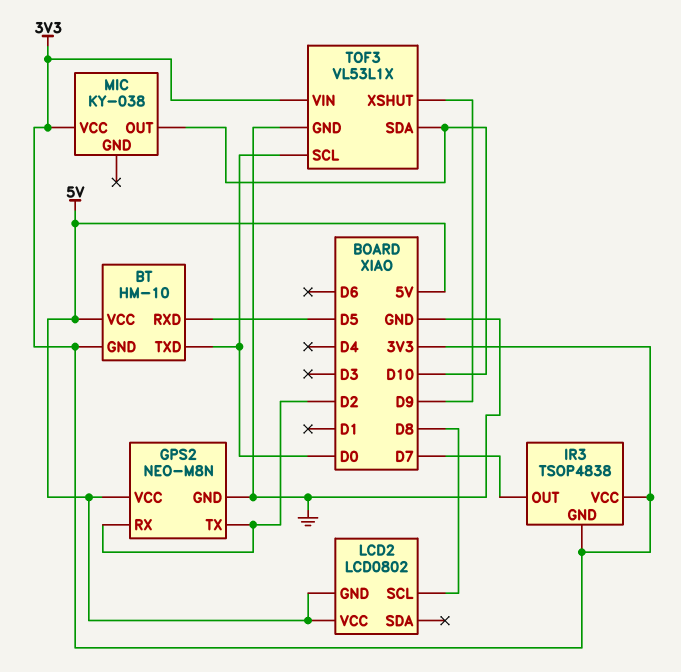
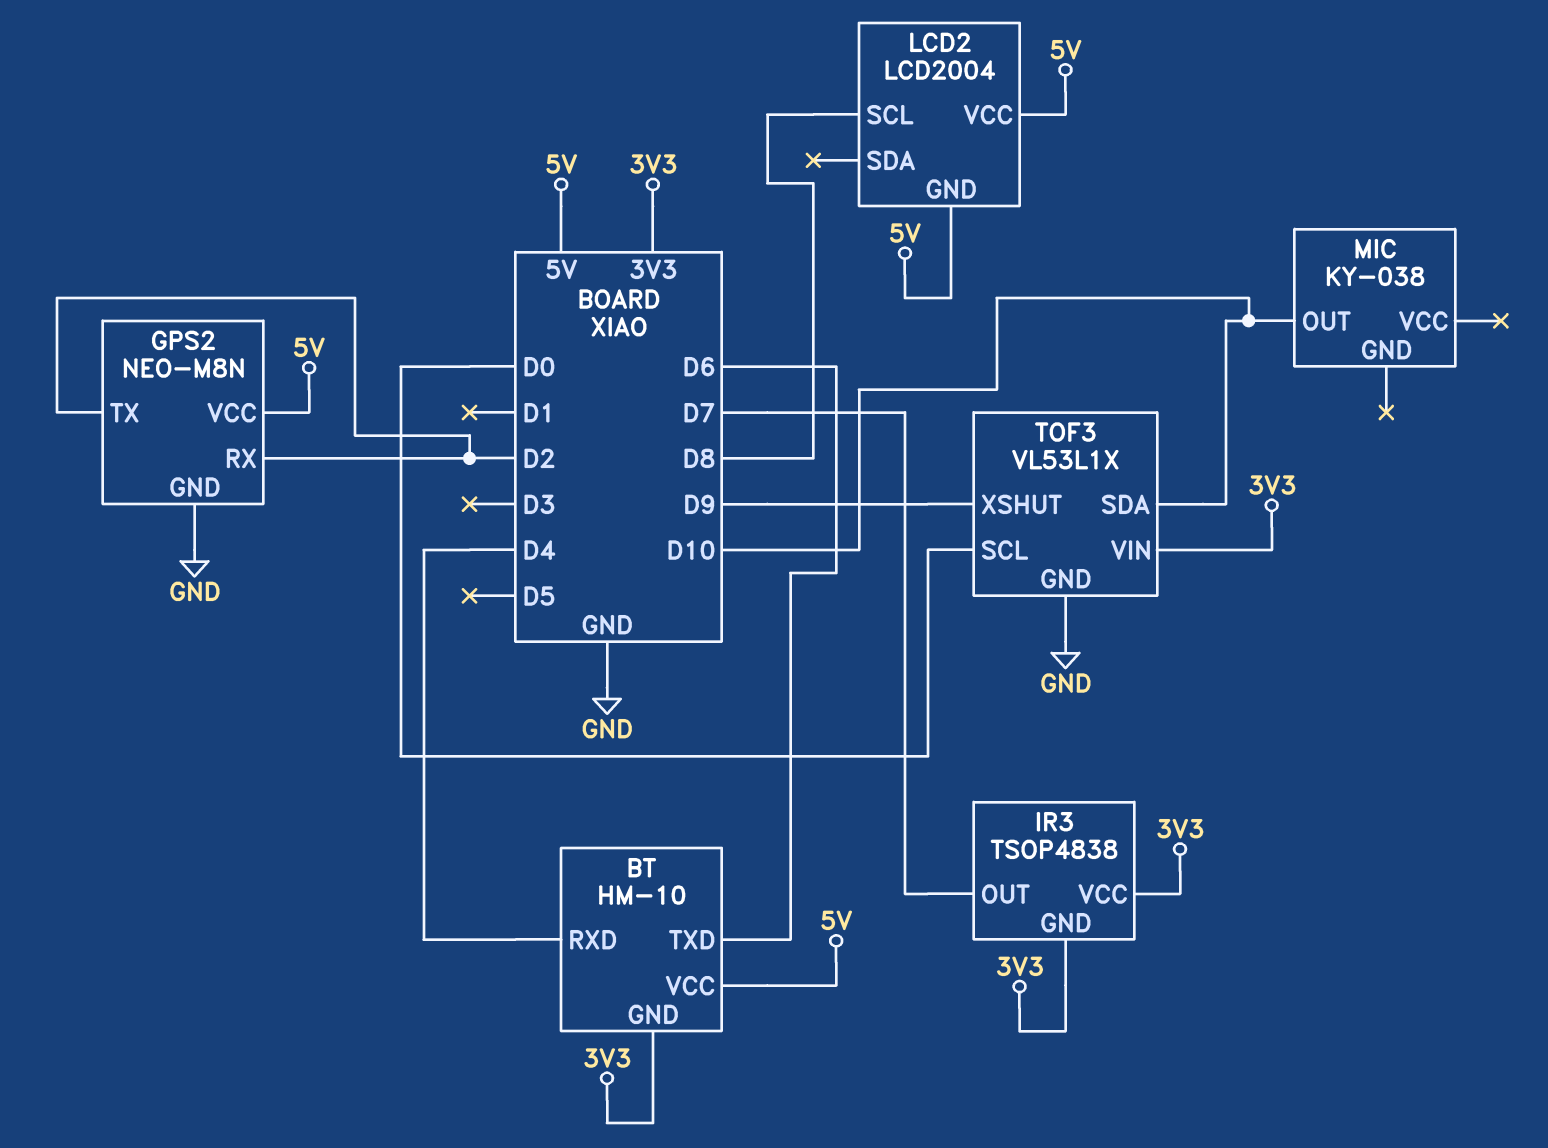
BT pin RXD: D5 -> D4
BT pin TXD: D0 -> D6
LCD2: LCD0802 -> LCD2004
MIC pin VCC: 3V3 -> none

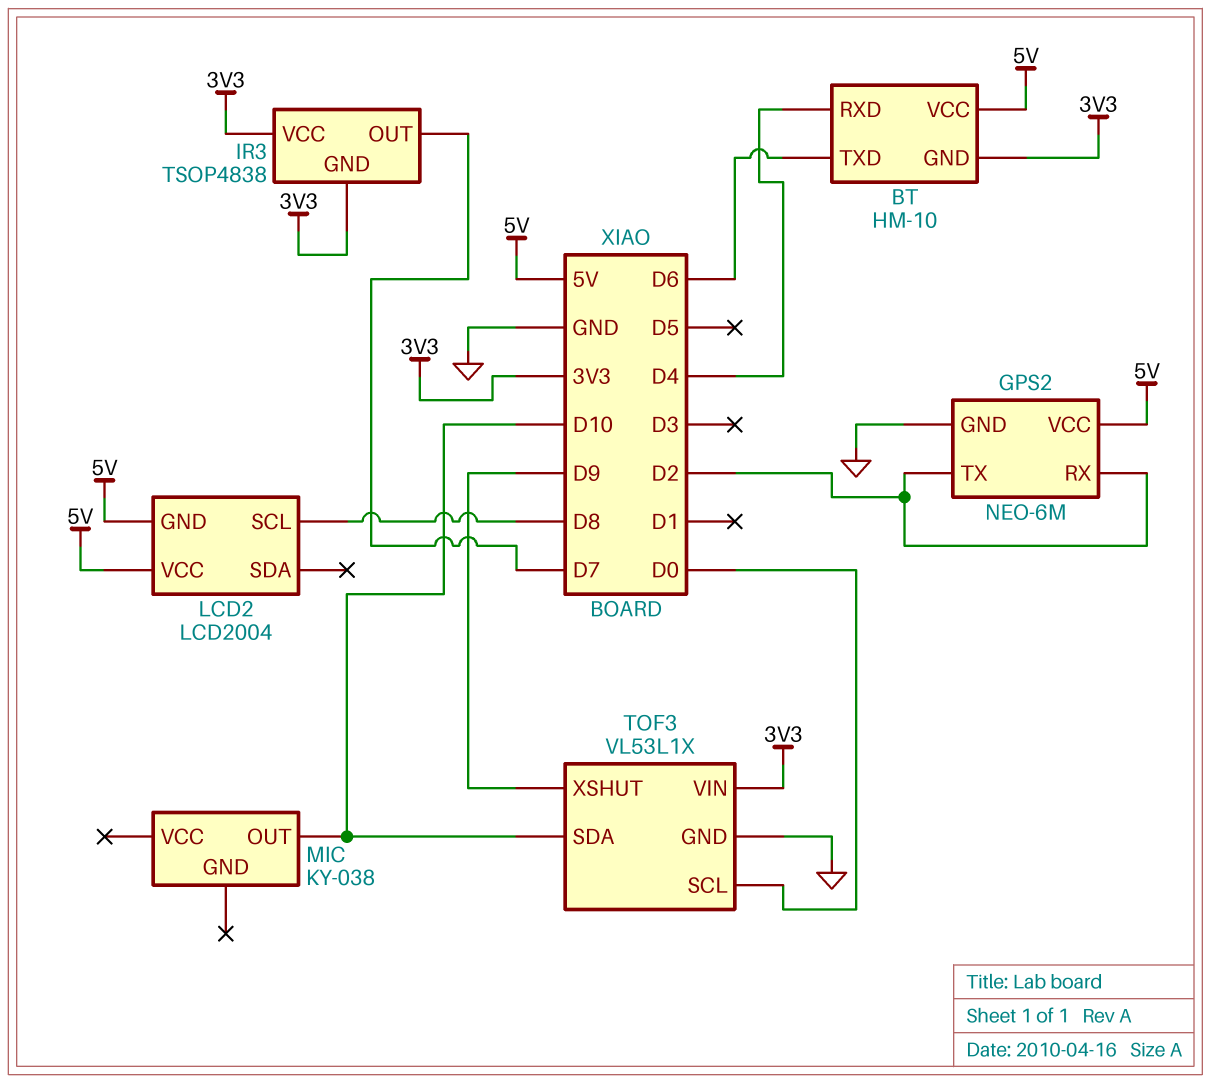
GPS2: NEO-M8N -> NEO-6M

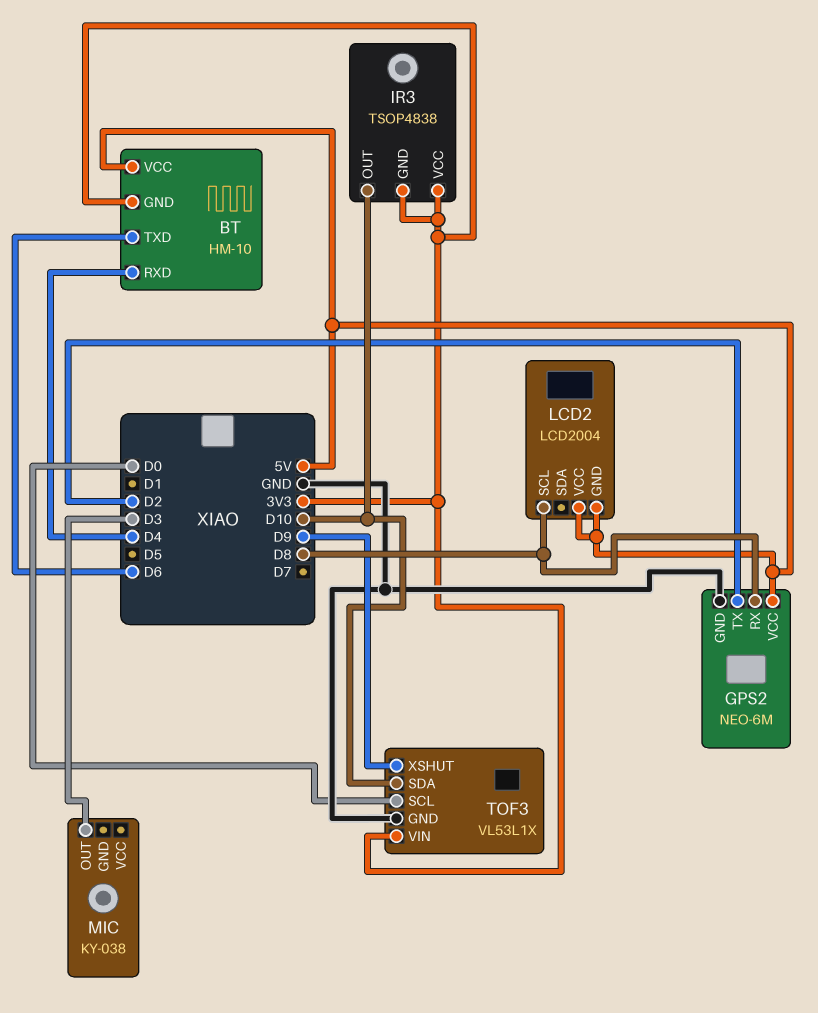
GPS2 pin RX: D2 -> D8
IR3 pin OUT: D7 -> D10
MIC pin OUT: D10 -> D3

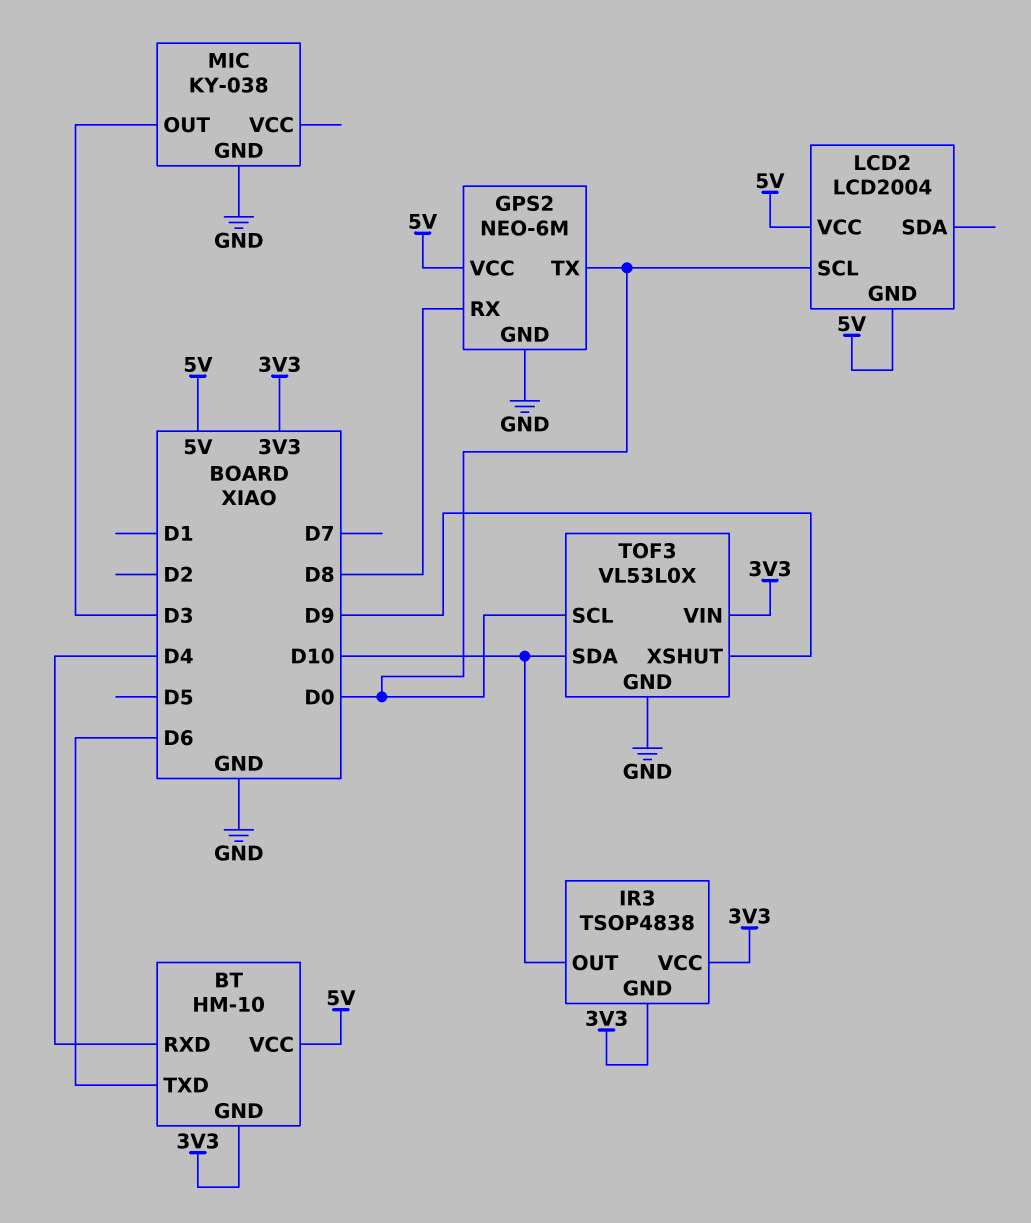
GPS2 pin TX: D2 -> D0
LCD2 pin SCL: D8 -> D0
MIC pin GND: none -> GND
TOF3: VL53L1X -> VL53L0X

